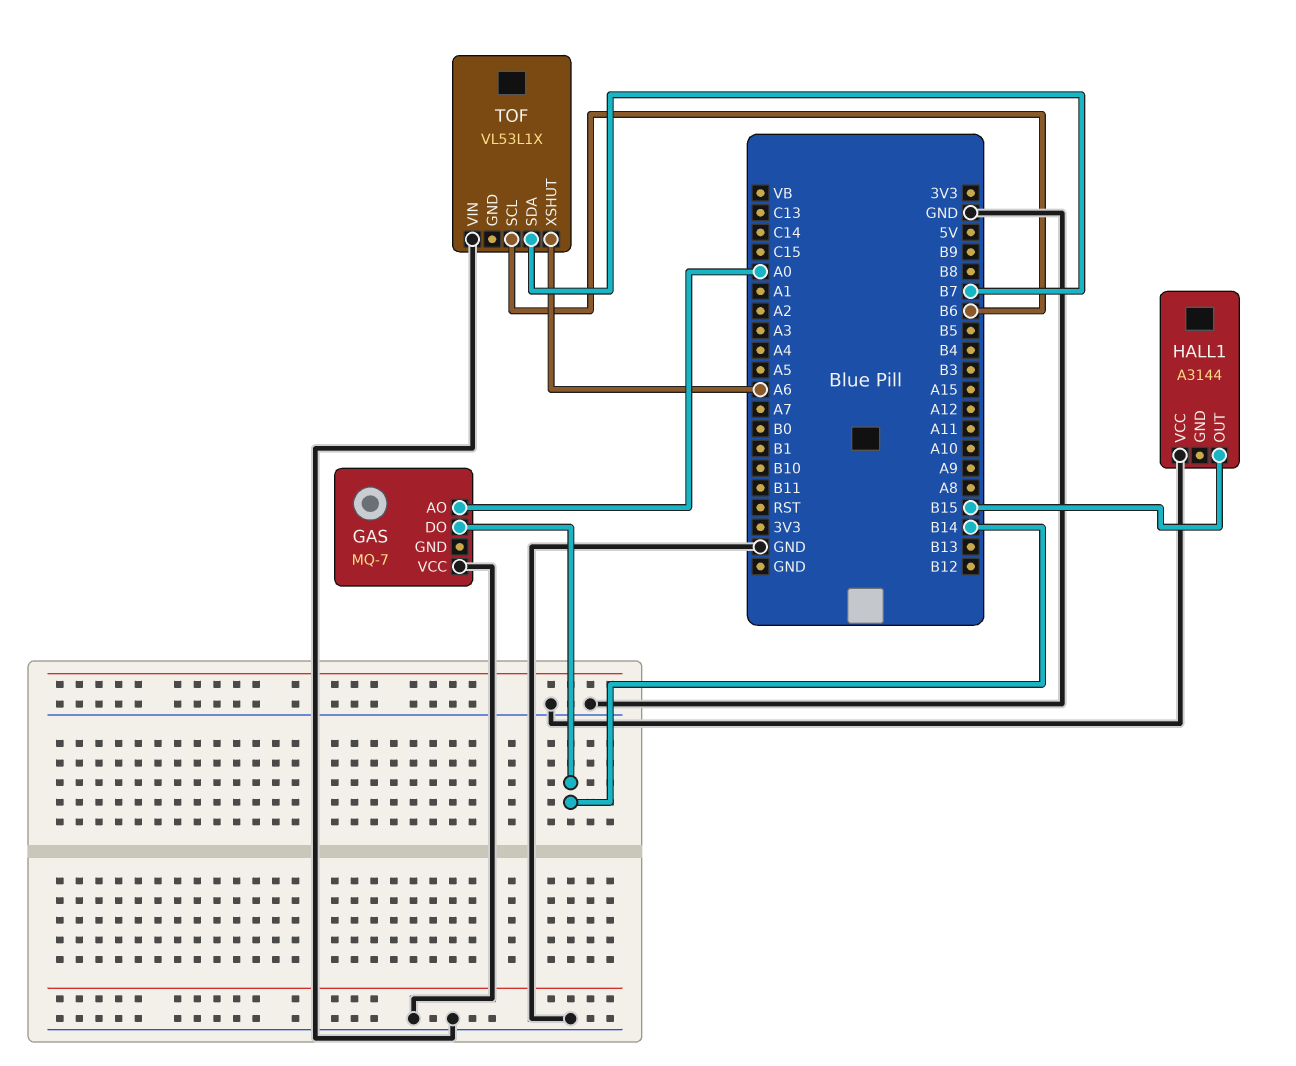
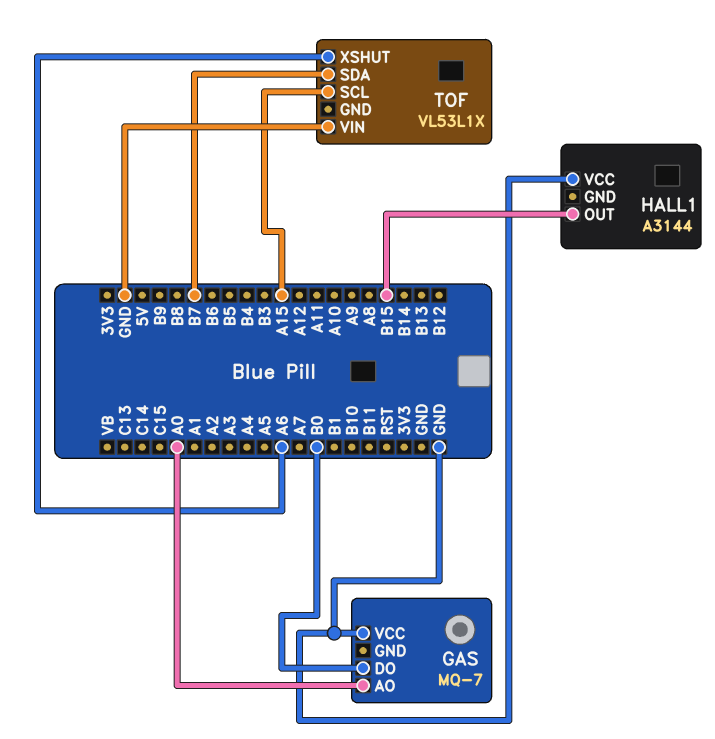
GAS pin DO: B14 -> B0
TOF pin SCL: B6 -> A15

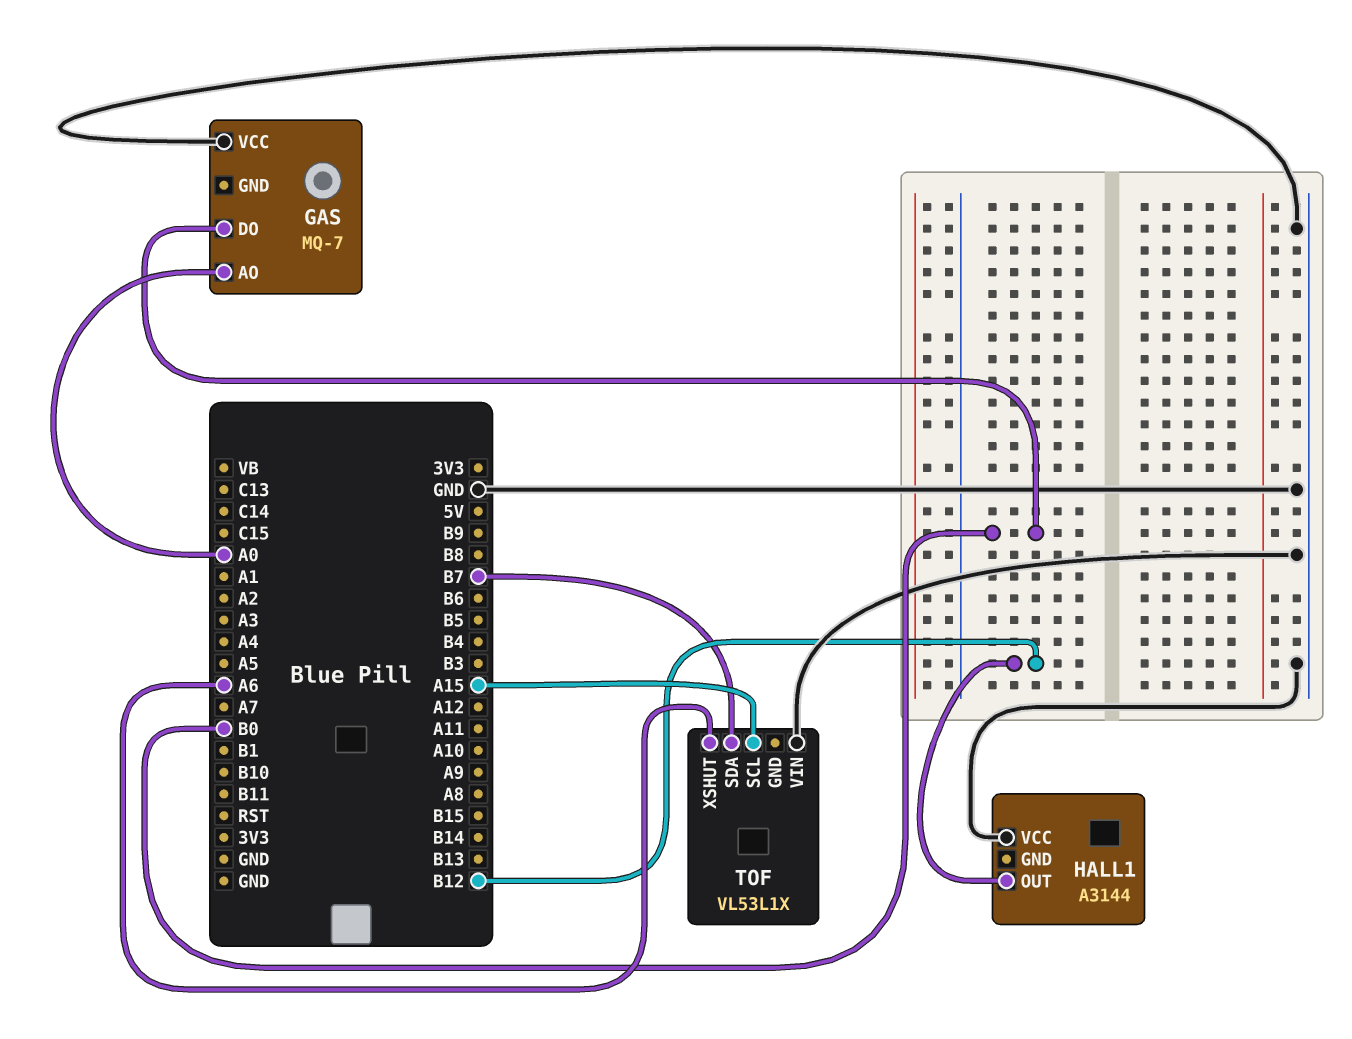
HALL1 pin OUT: B15 -> B12

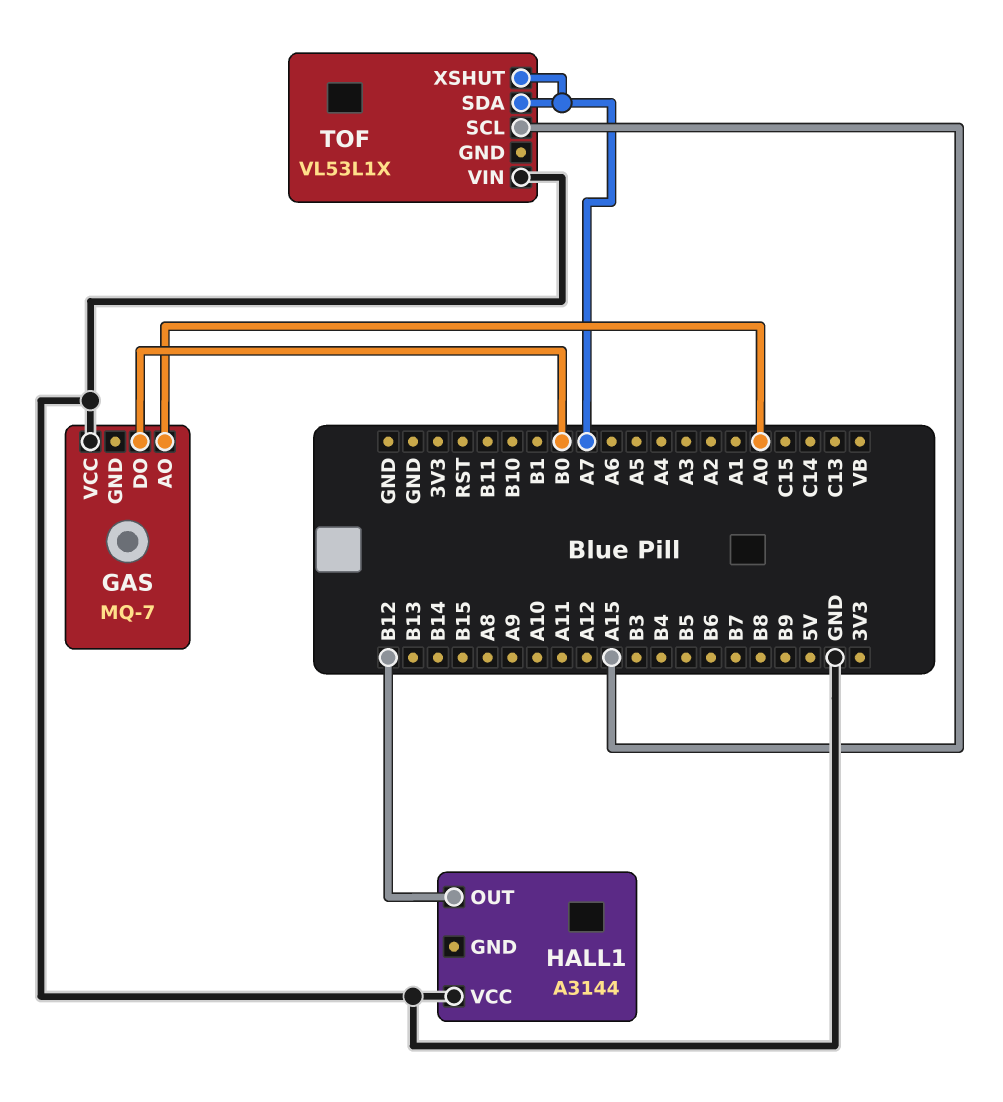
TOF pin SDA: B7 -> A7
TOF pin XSHUT: A6 -> A7

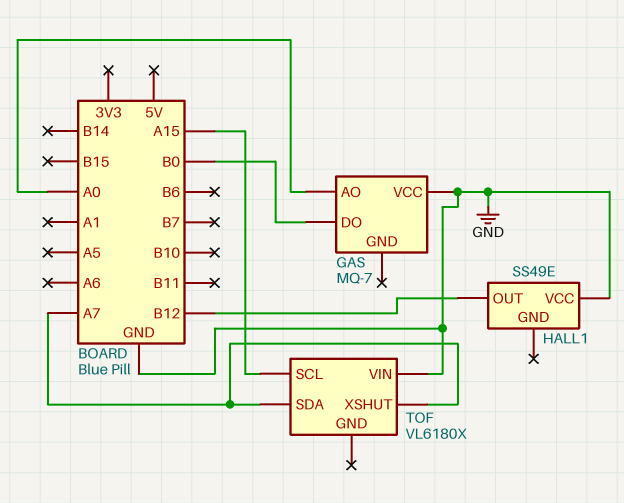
HALL1: A3144 -> SS49E
TOF: VL53L1X -> VL6180X

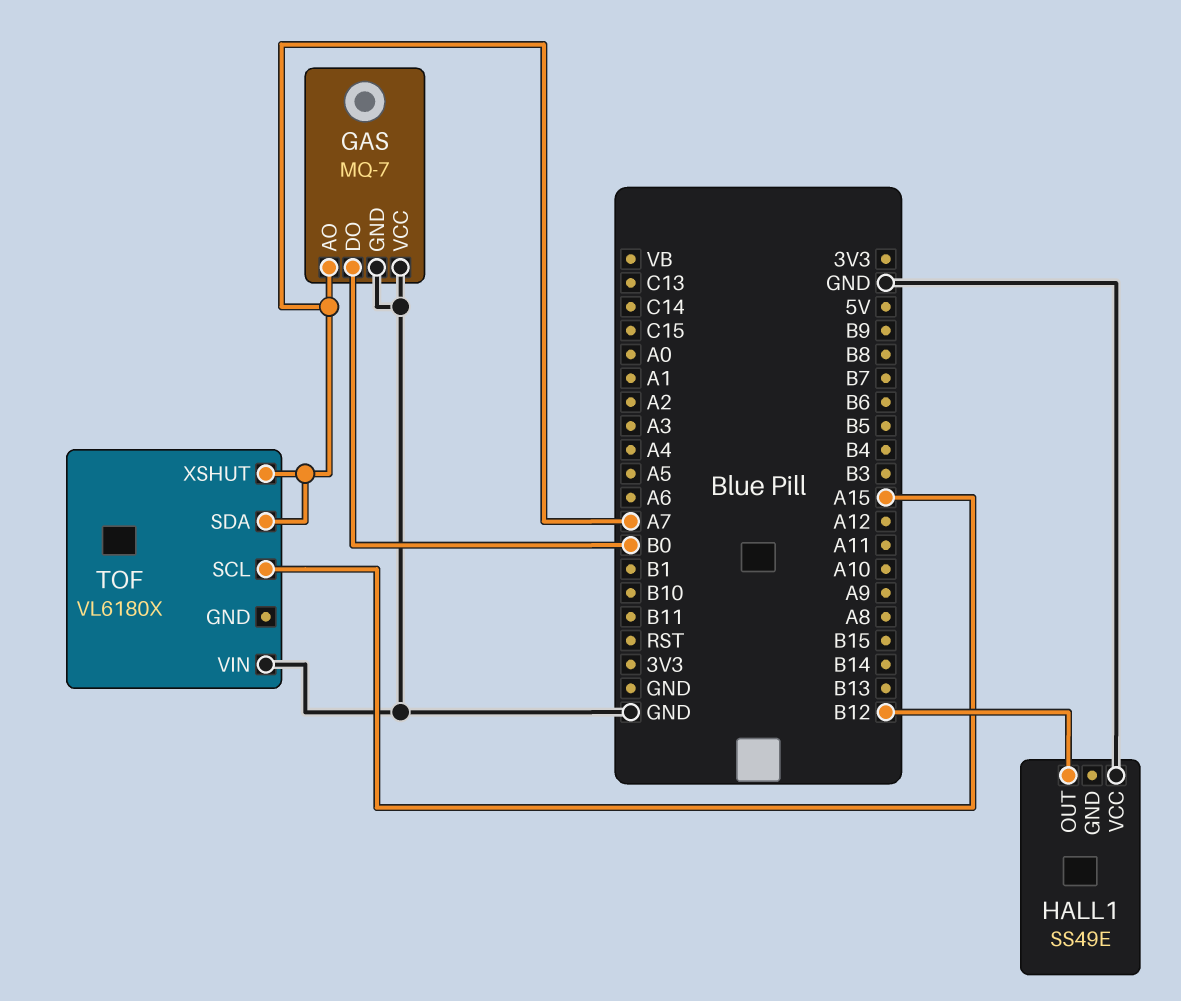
GAS pin AO: A0 -> A7
GAS pin GND: none -> GND

